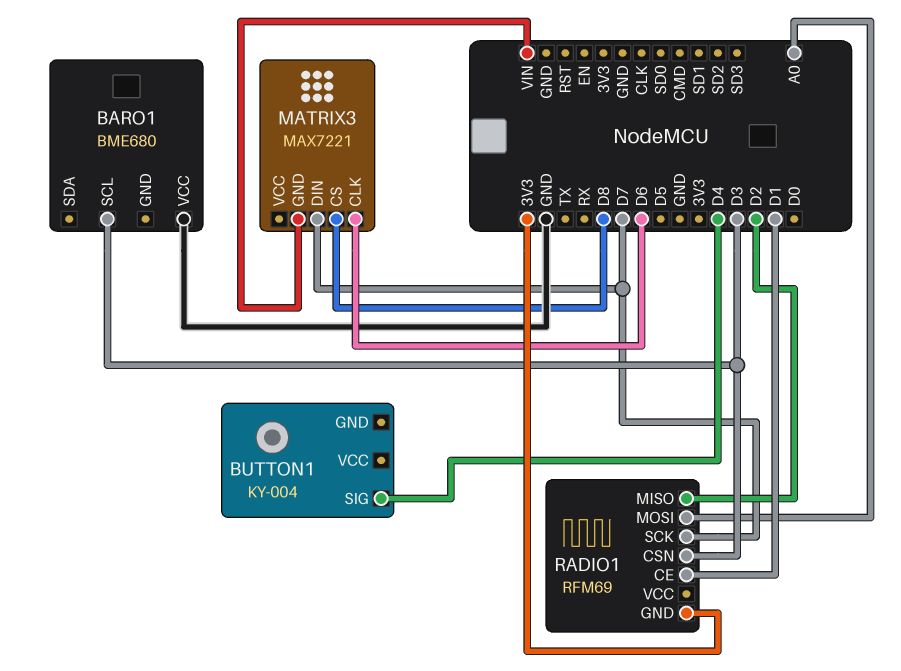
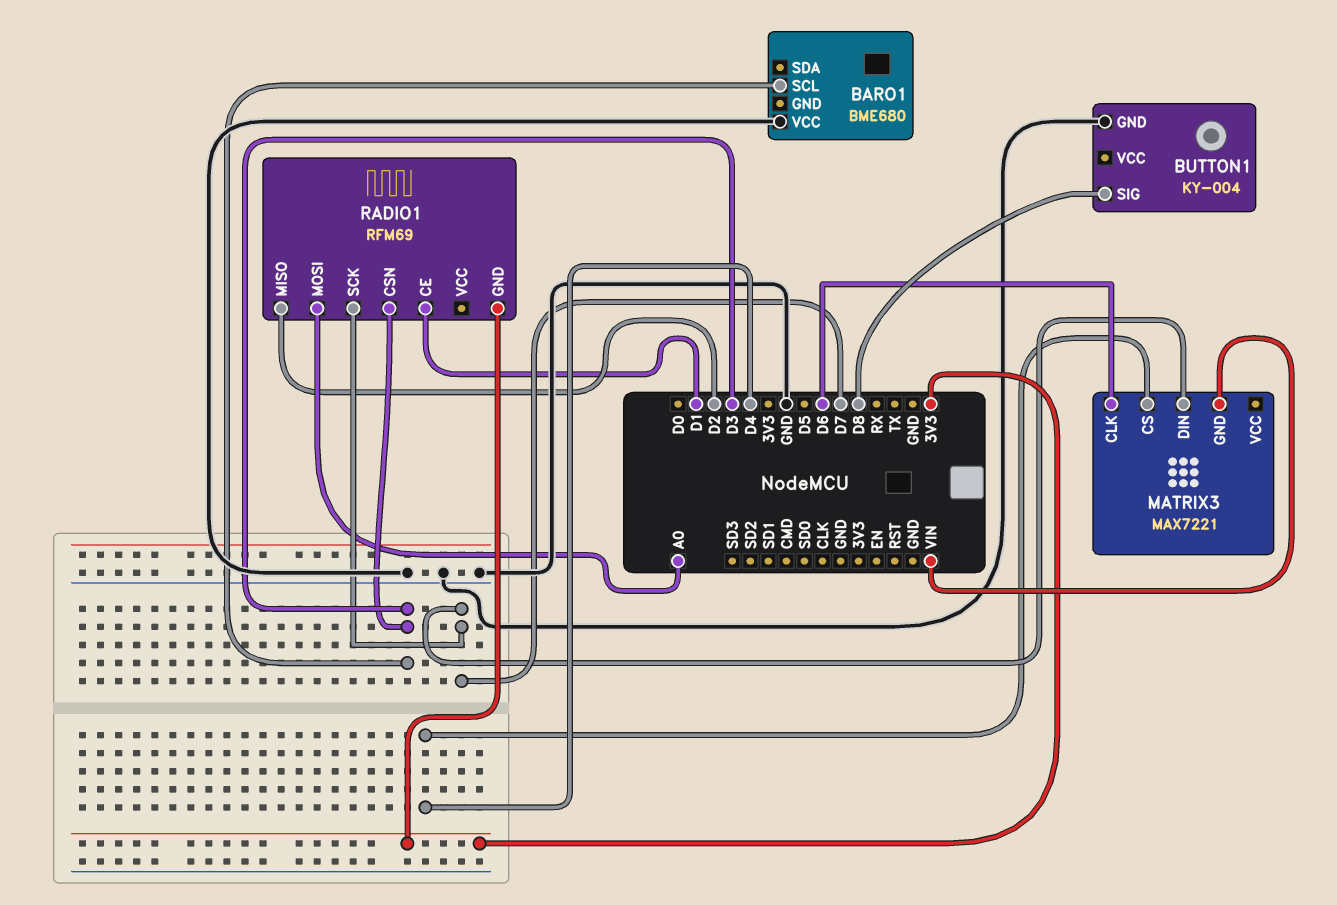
BUTTON1 pin GND: none -> GND
BUTTON1 pin SIG: D4 -> D8
MATRIX3 pin CS: D8 -> D4

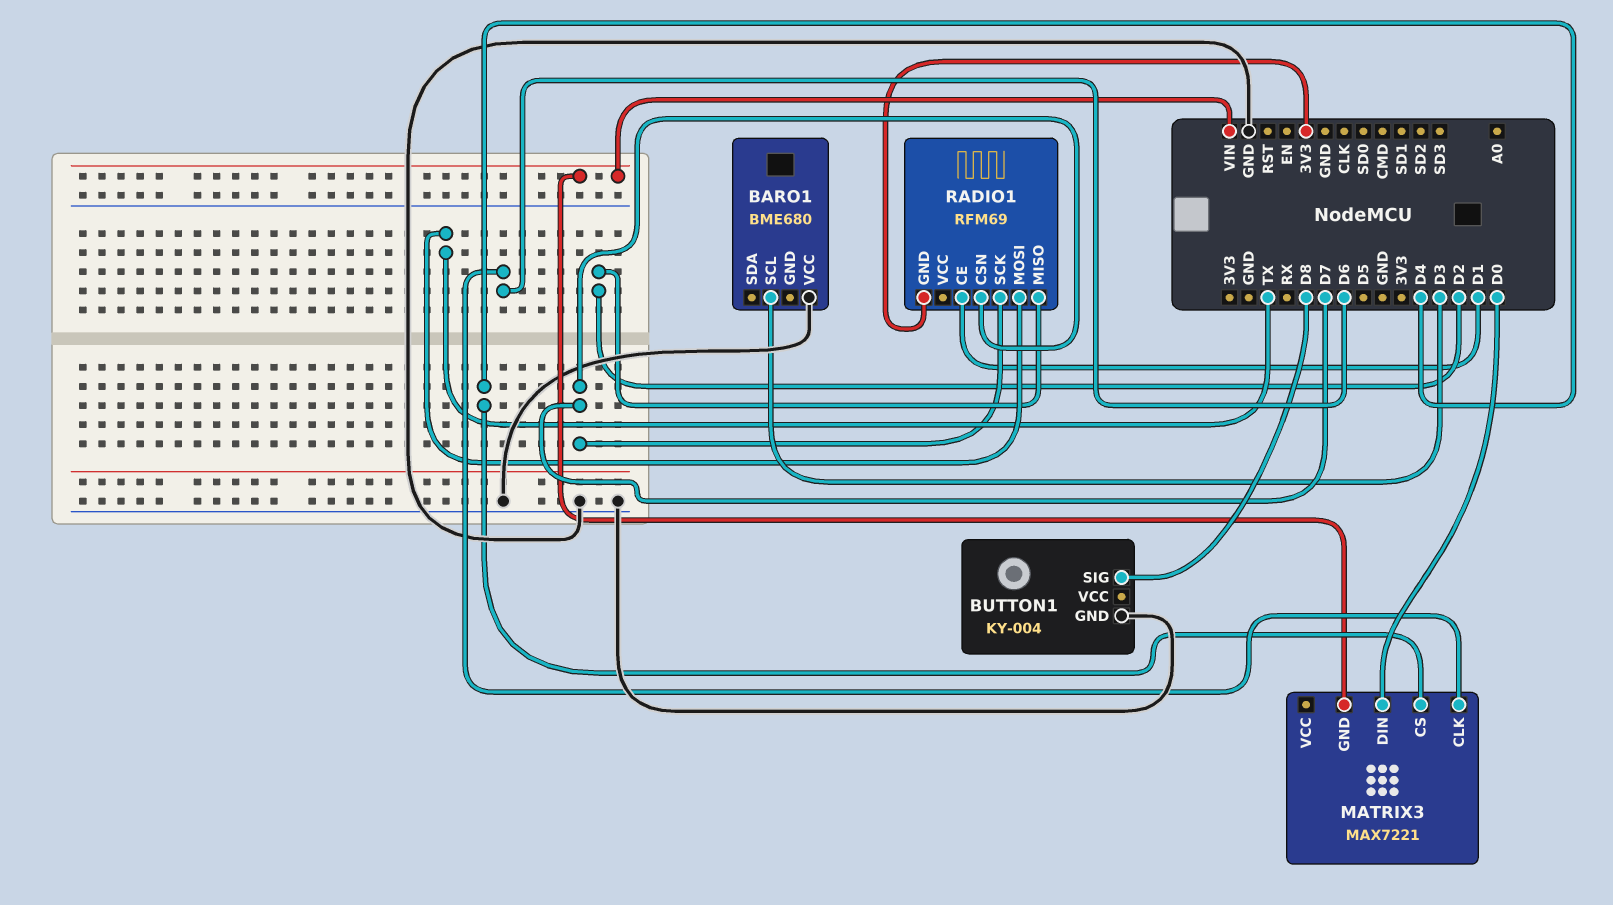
MATRIX3 pin DIN: D7 -> D0
RADIO1 pin CSN: D3 -> D7
RADIO1 pin MOSI: A0 -> TX

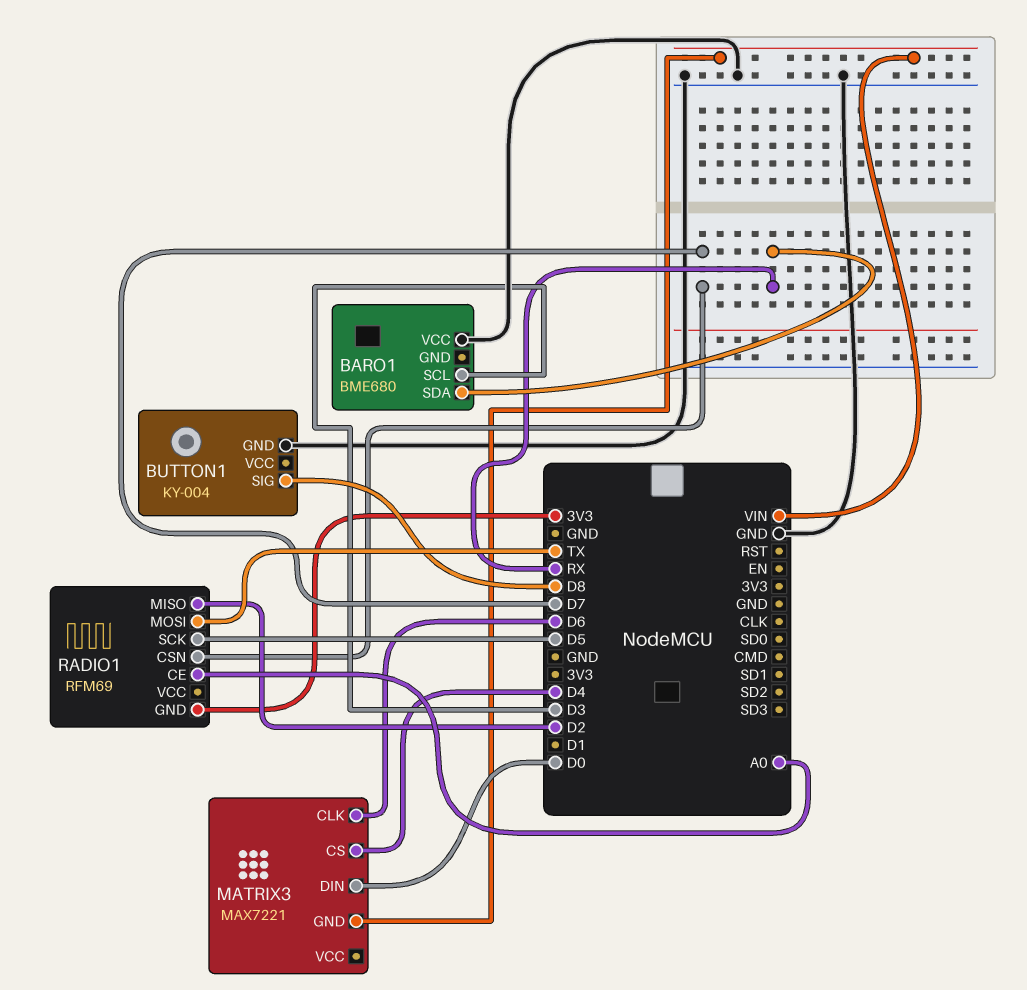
BARO1 pin SDA: none -> RX
RADIO1 pin CE: D1 -> A0
RADIO1 pin SCK: D7 -> D5

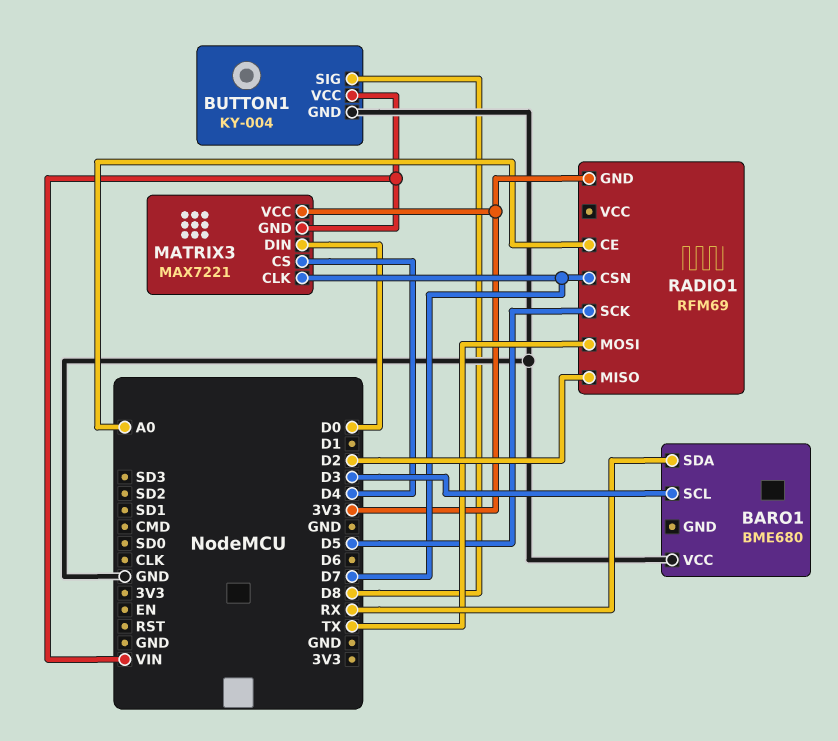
BUTTON1 pin VCC: none -> VIN
MATRIX3 pin CLK: D6 -> D7
MATRIX3 pin VCC: none -> 3V3

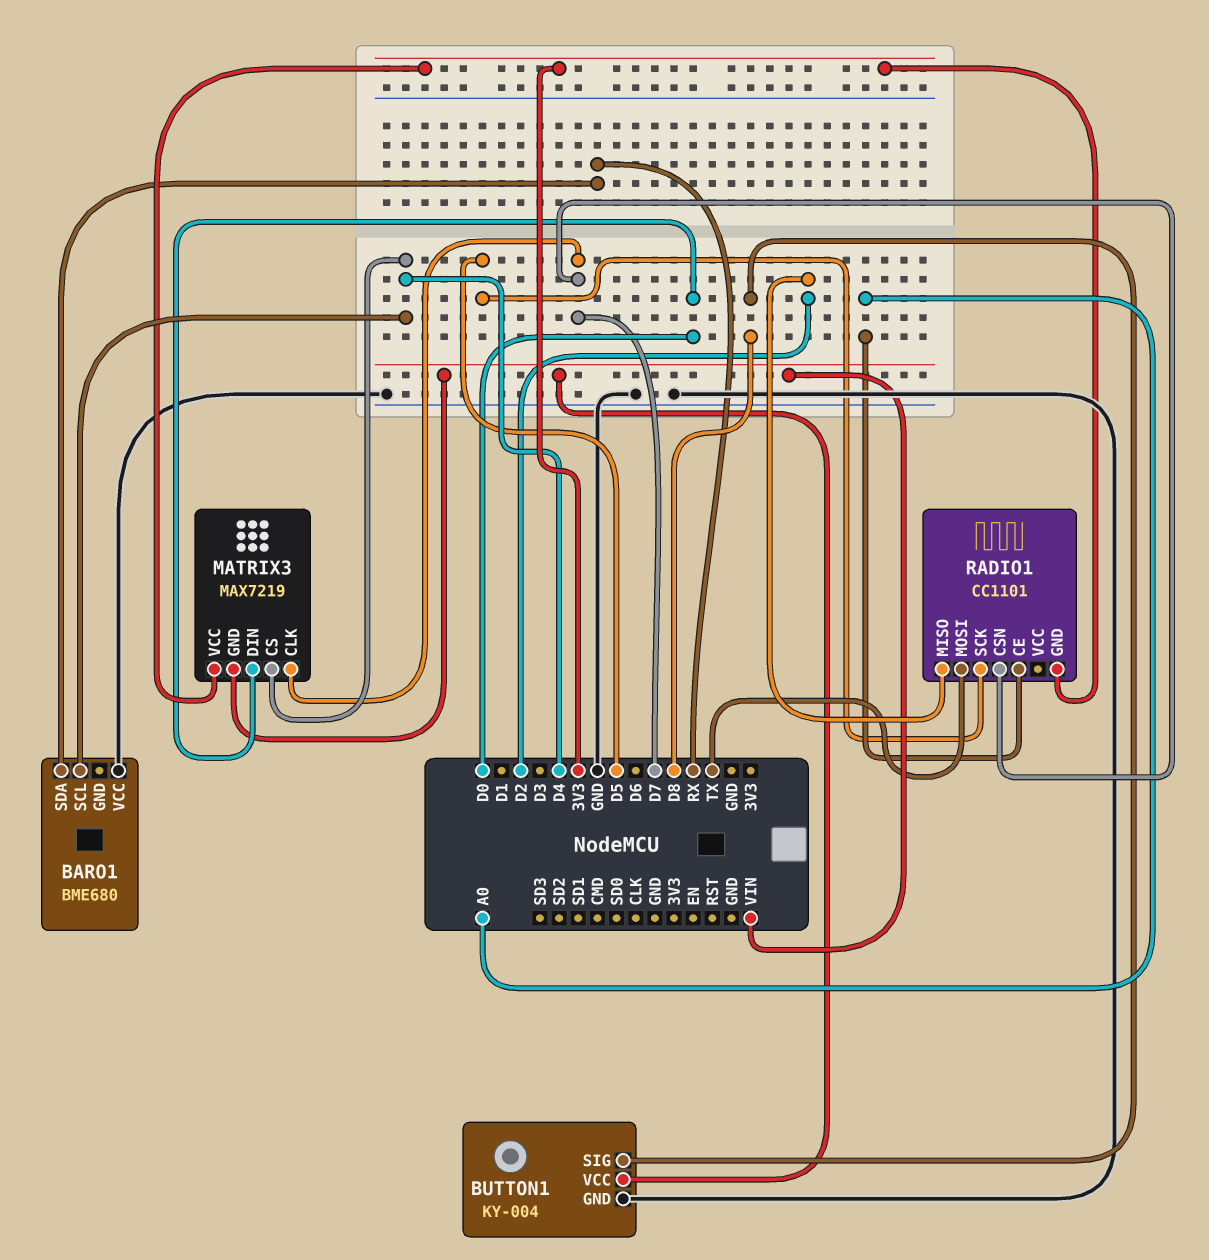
BARO1 pin SCL: D3 -> D4
MATRIX3: MAX7221 -> MAX7219
RADIO1: RFM69 -> CC1101

